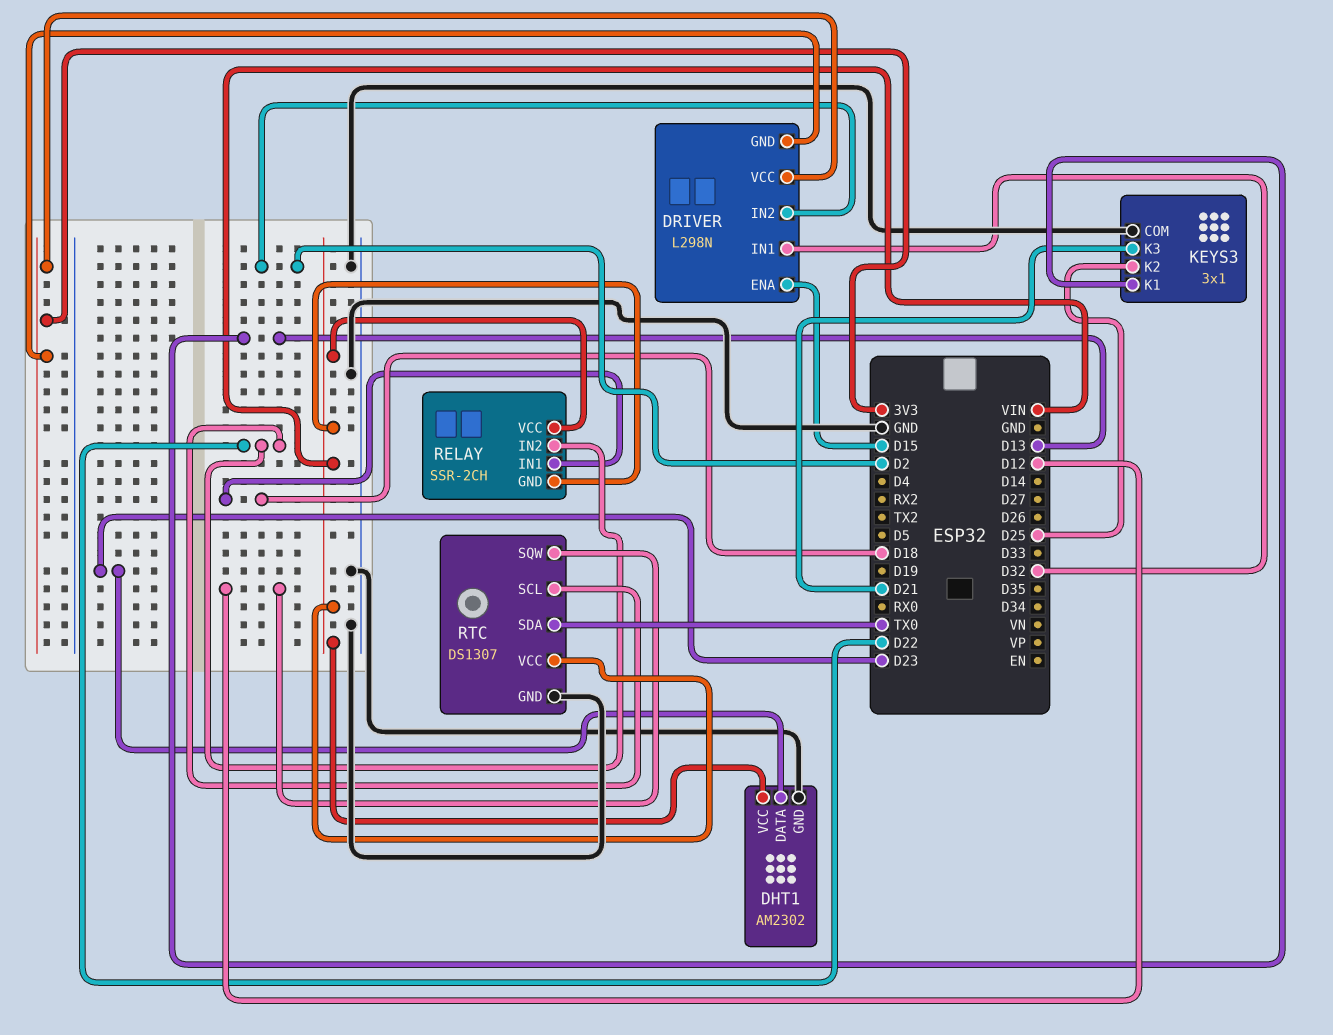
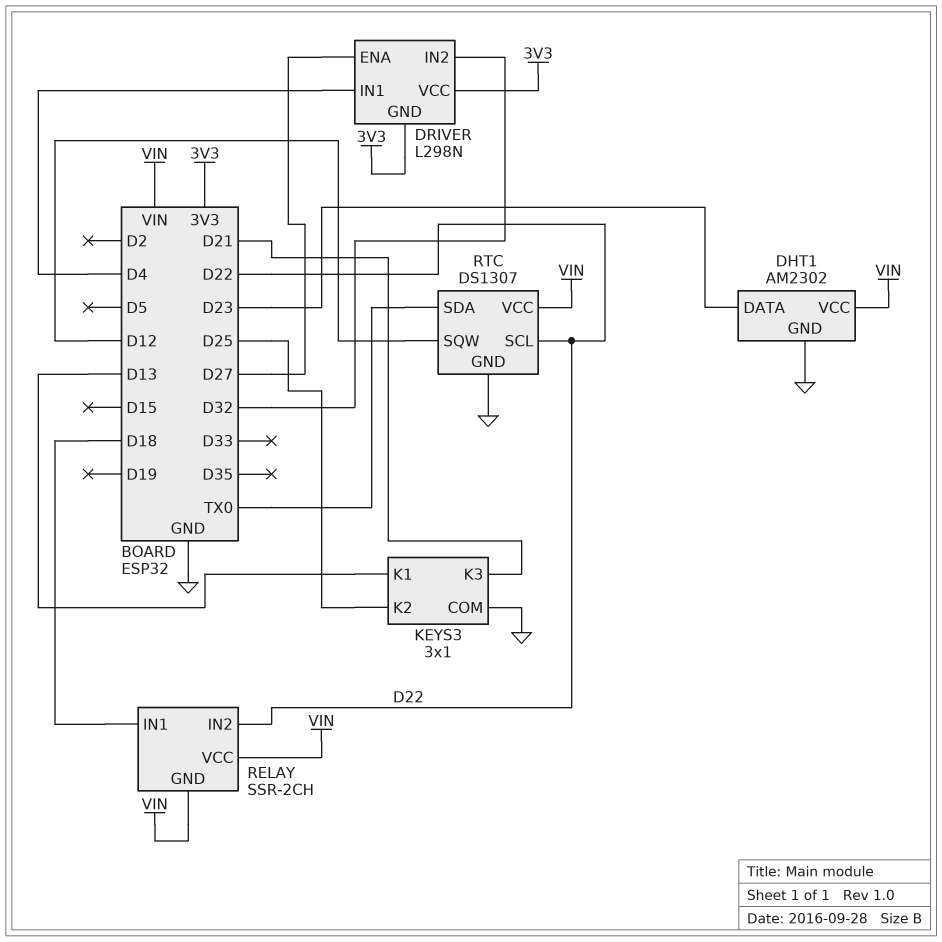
DRIVER pin ENA: D15 -> D27
DRIVER pin IN1: D32 -> D4
DRIVER pin IN2: D2 -> D32

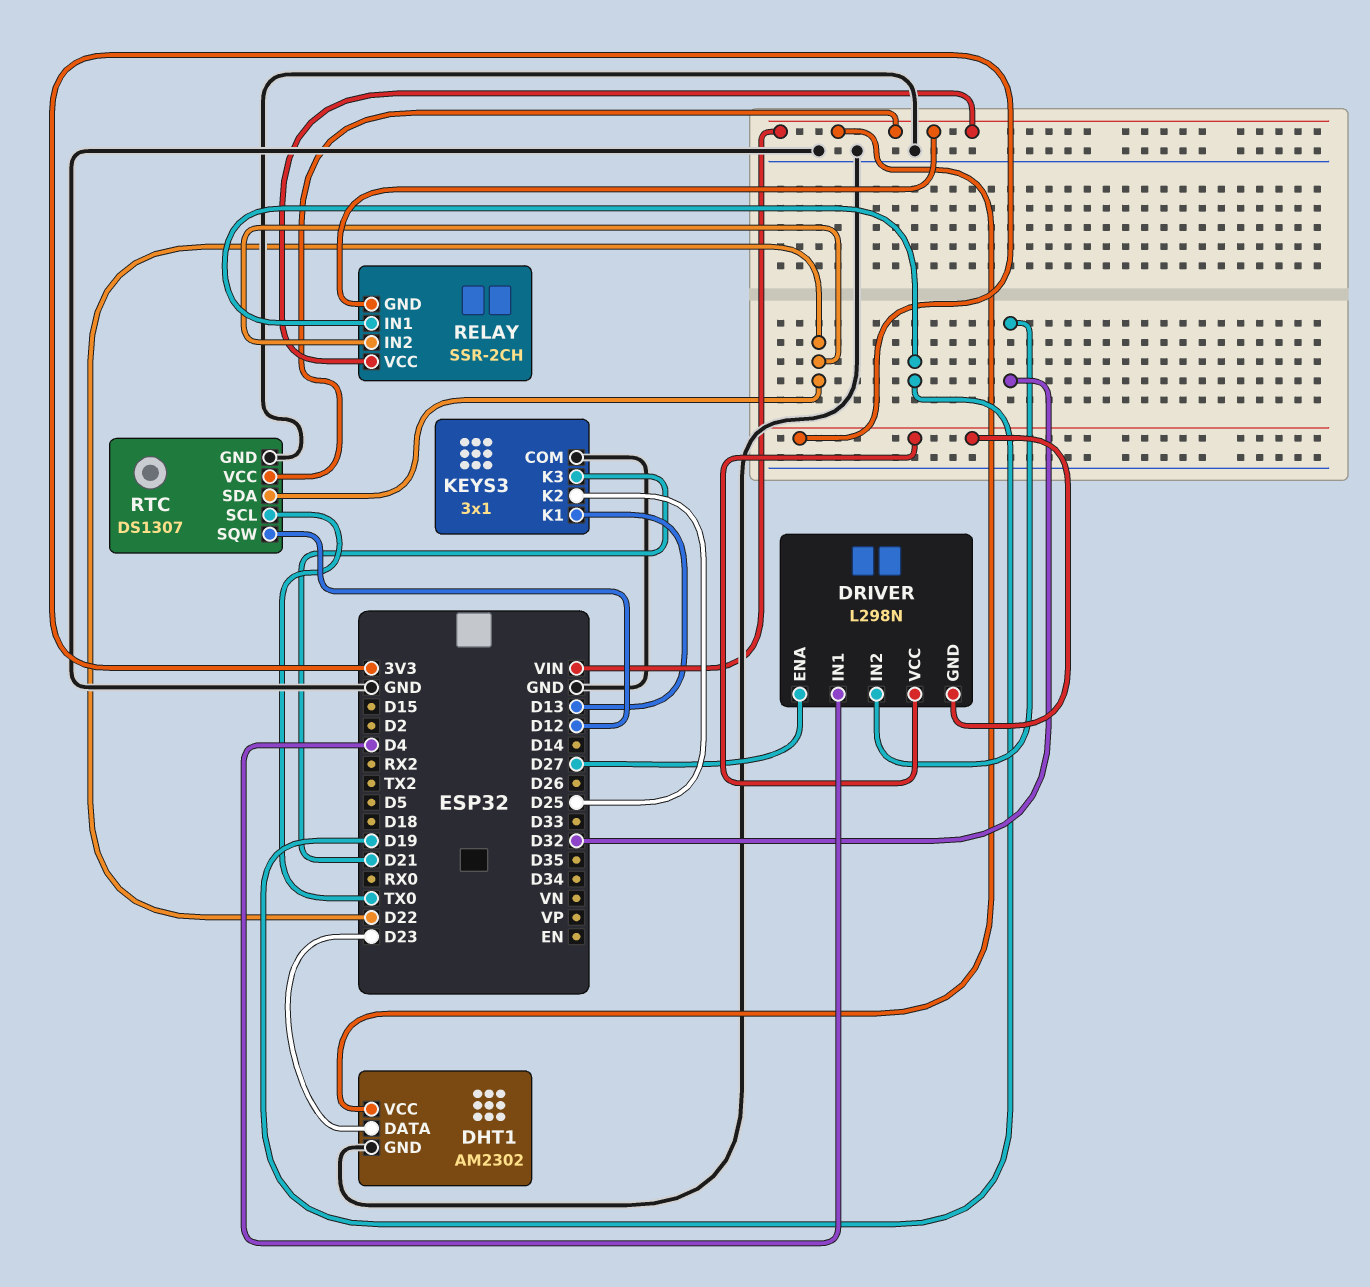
RELAY pin IN1: D18 -> D19
RTC pin SCL: D22 -> TX0
RTC pin SDA: TX0 -> D22

